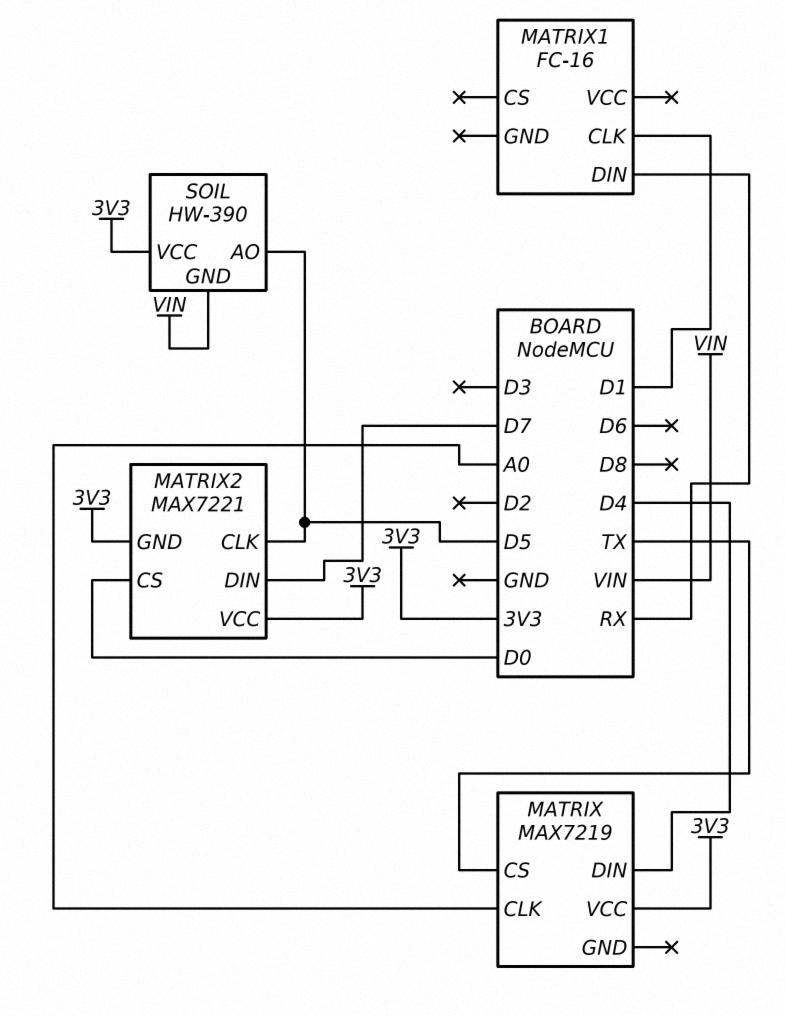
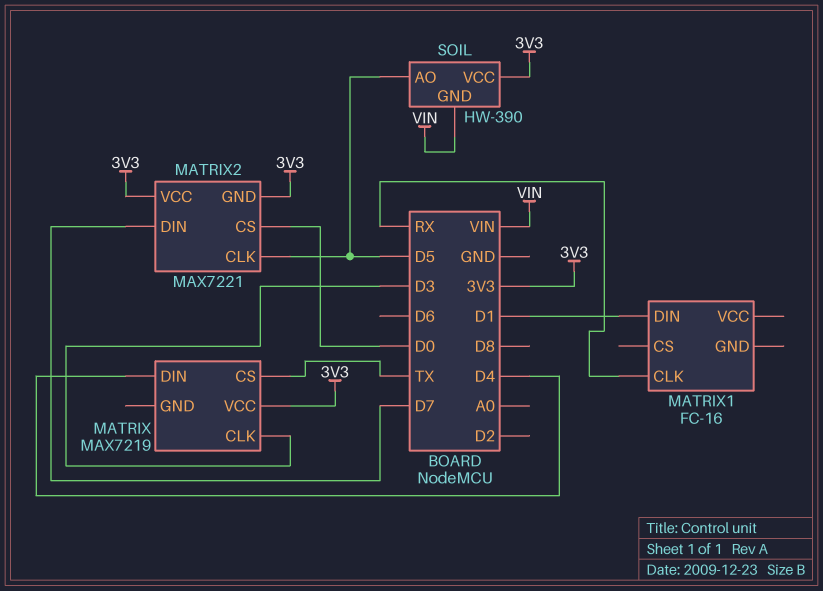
MATRIX pin CLK: A0 -> D3
MATRIX1 pin CLK: D1 -> RX
MATRIX1 pin DIN: RX -> D1

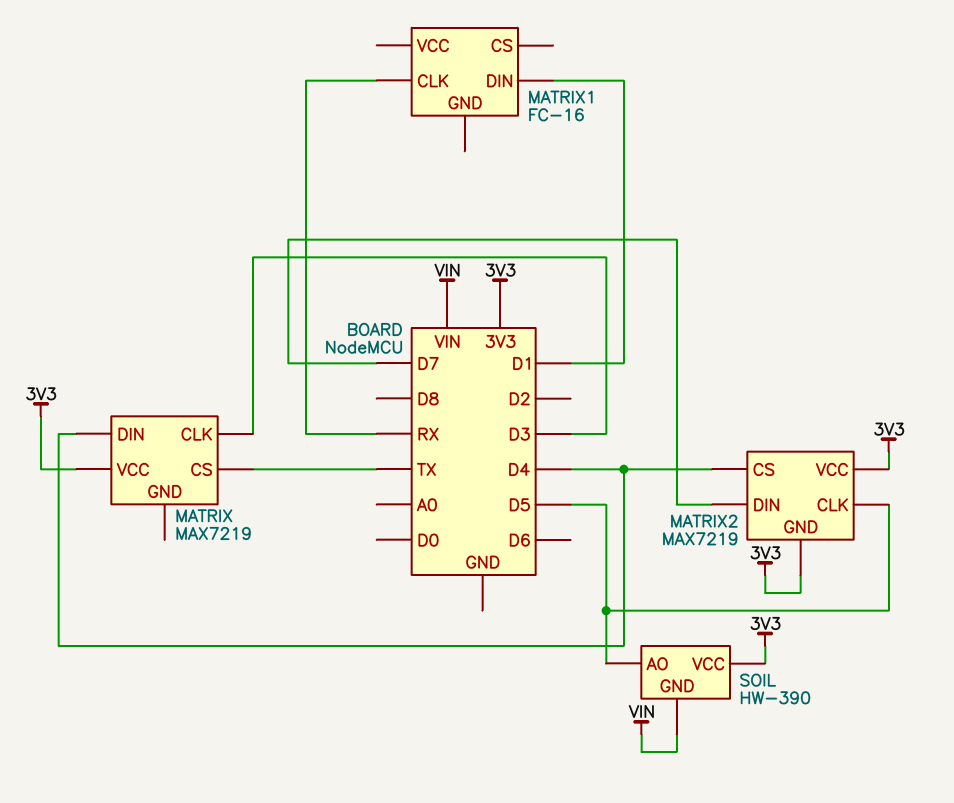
MATRIX2: MAX7221 -> MAX7219
MATRIX2 pin CS: D0 -> D4

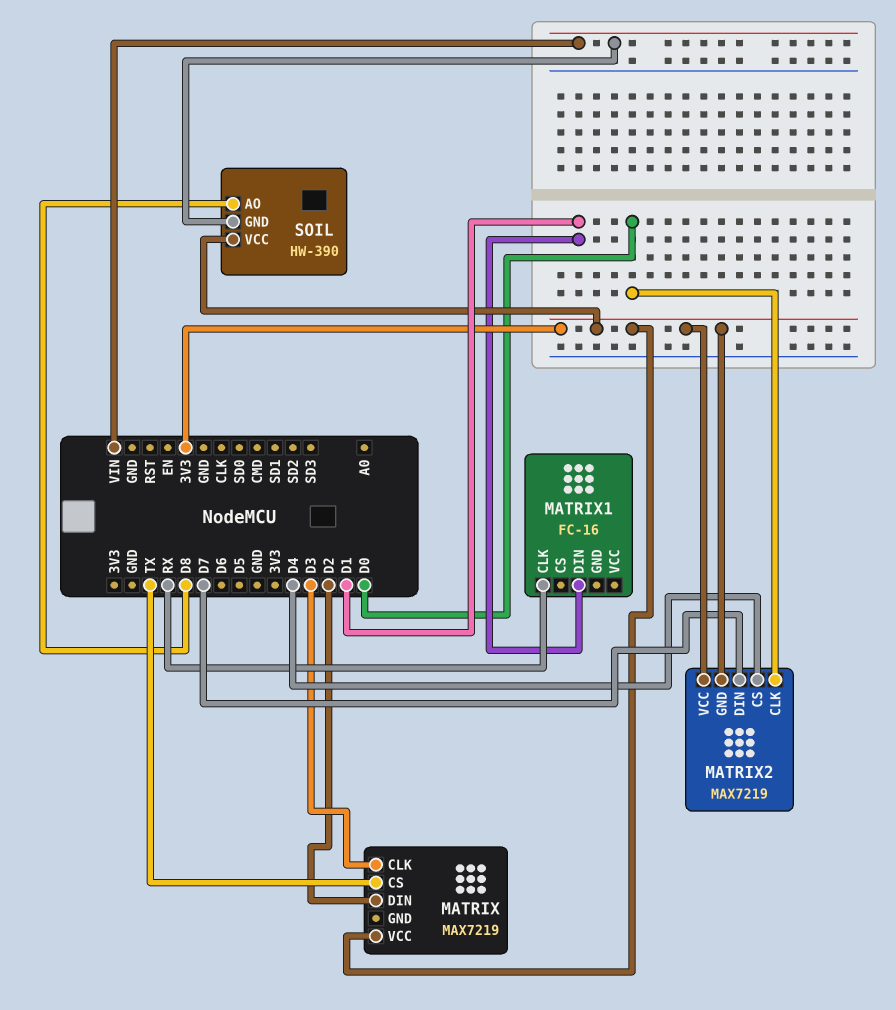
MATRIX pin DIN: D4 -> D2
MATRIX2 pin CLK: D5 -> D0
SOIL pin AO: D5 -> D8

